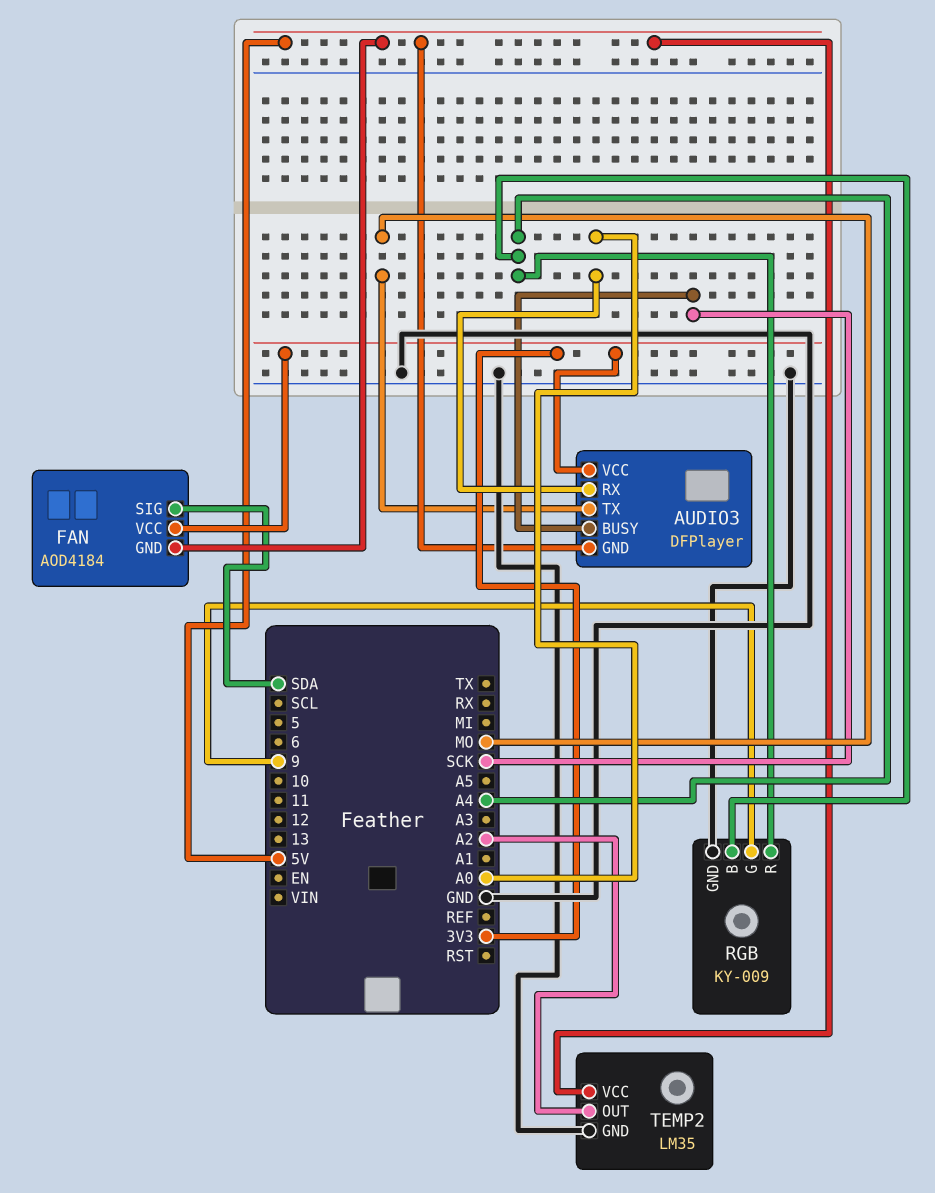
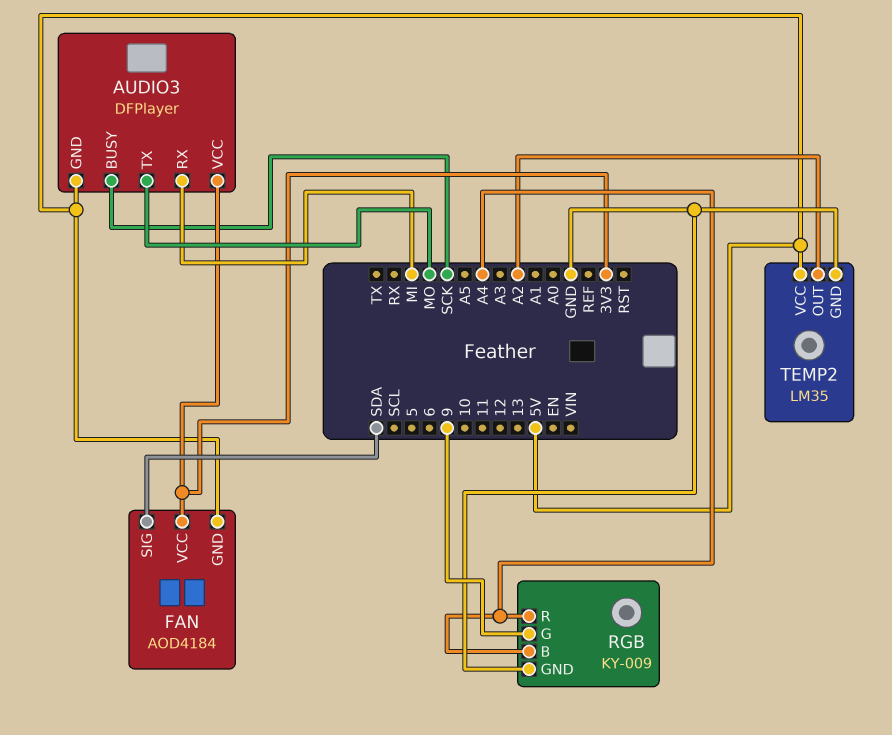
AUDIO3 pin RX: A0 -> MI

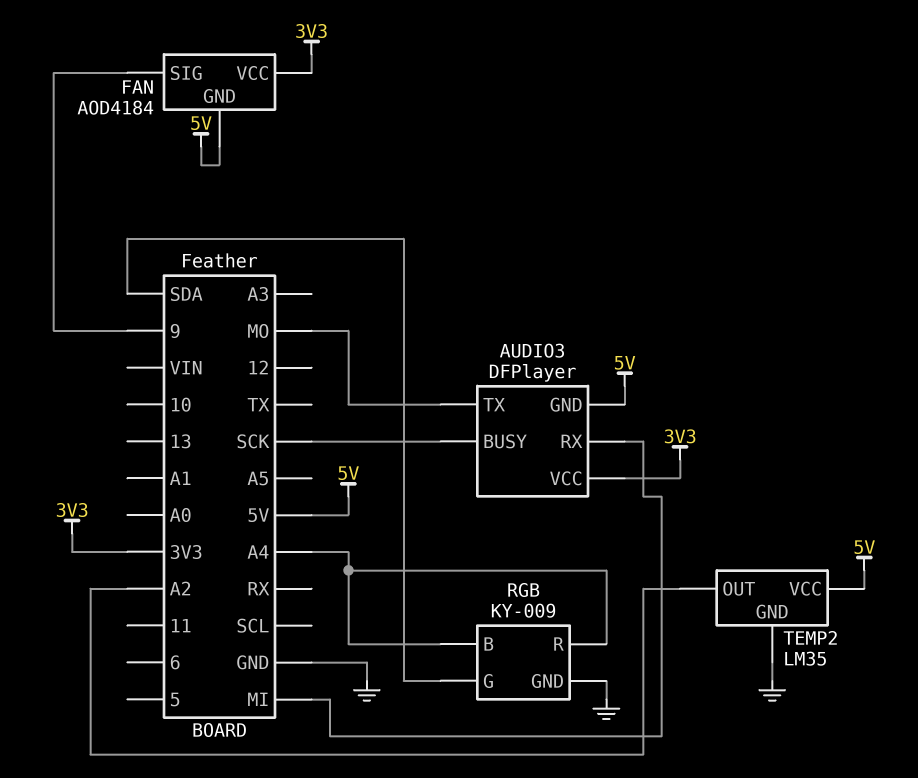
FAN pin SIG: SDA -> 9
RGB pin G: 9 -> SDA

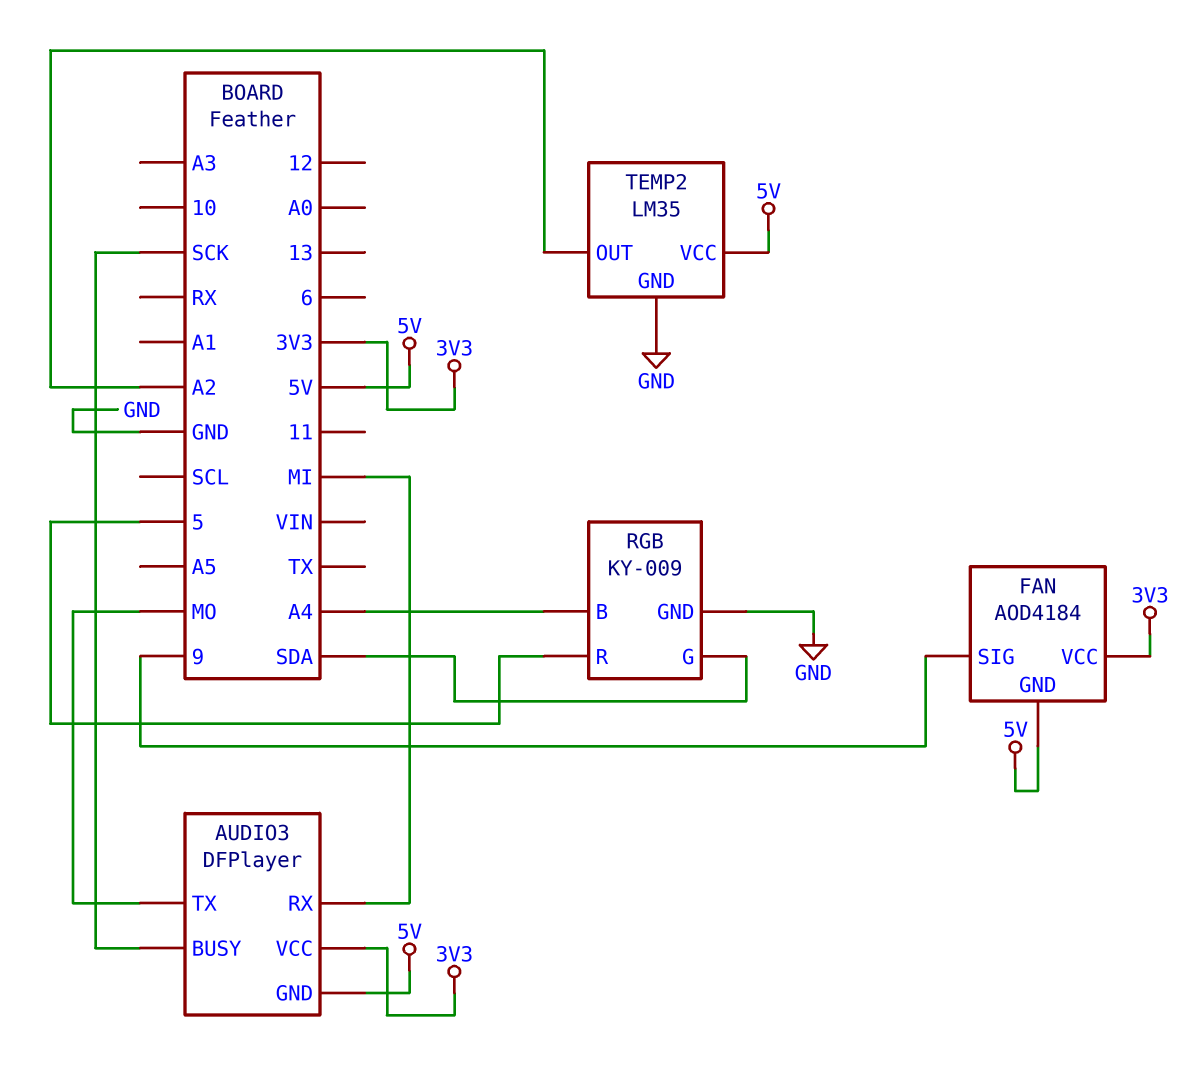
RGB pin R: A4 -> 5

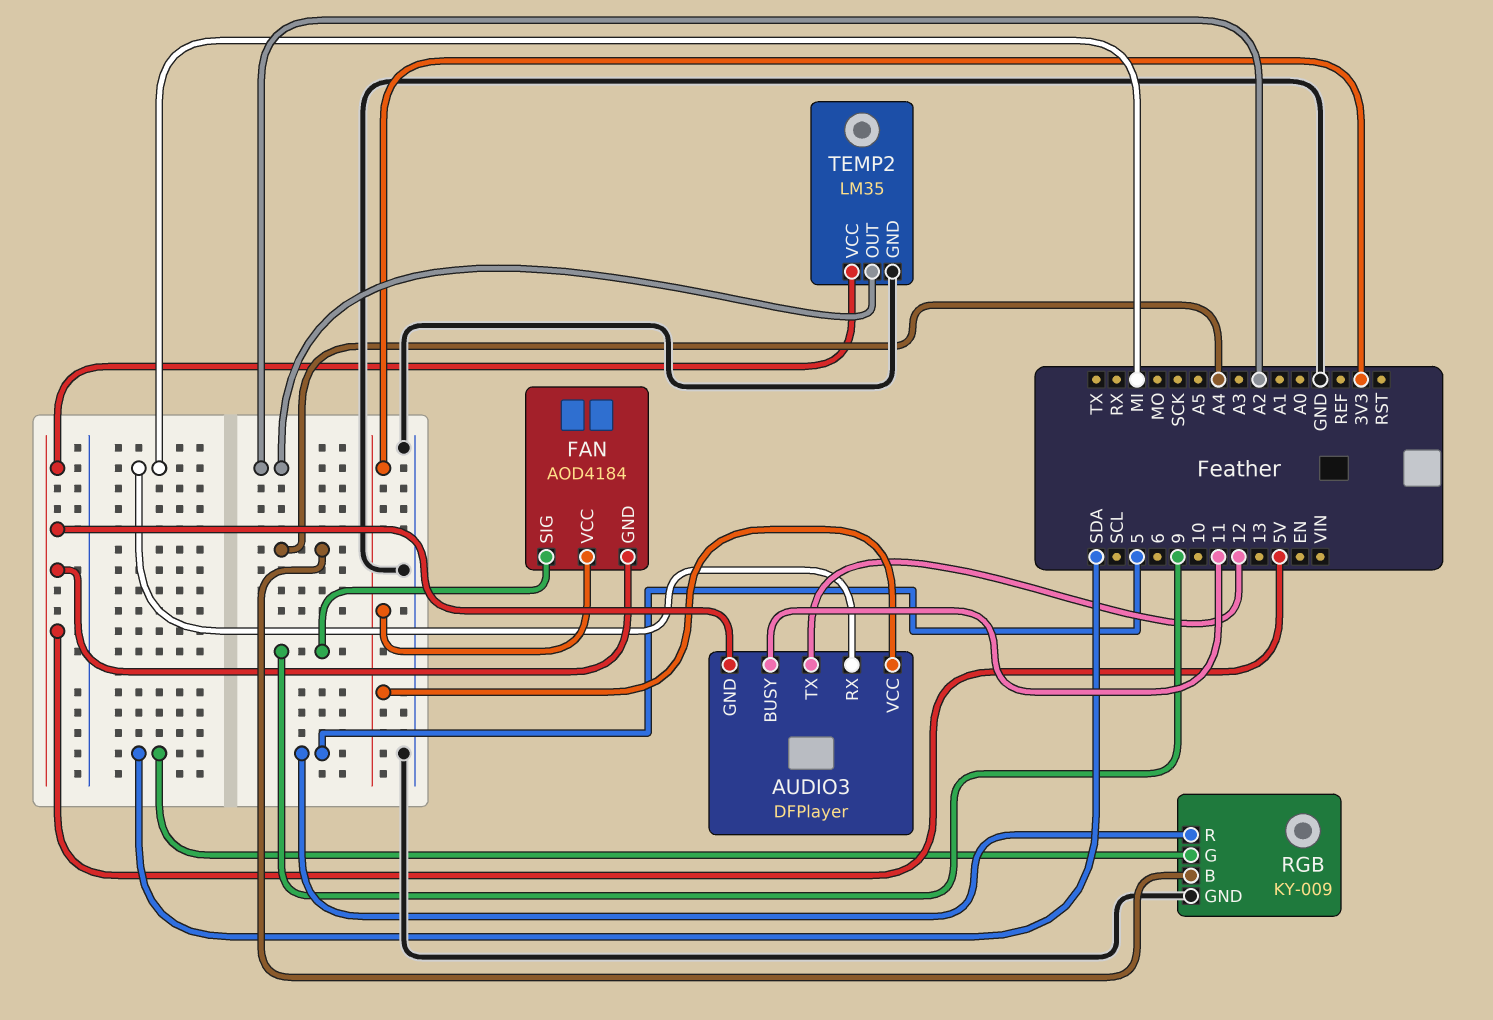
AUDIO3 pin BUSY: SCK -> 11
AUDIO3 pin TX: MO -> 12

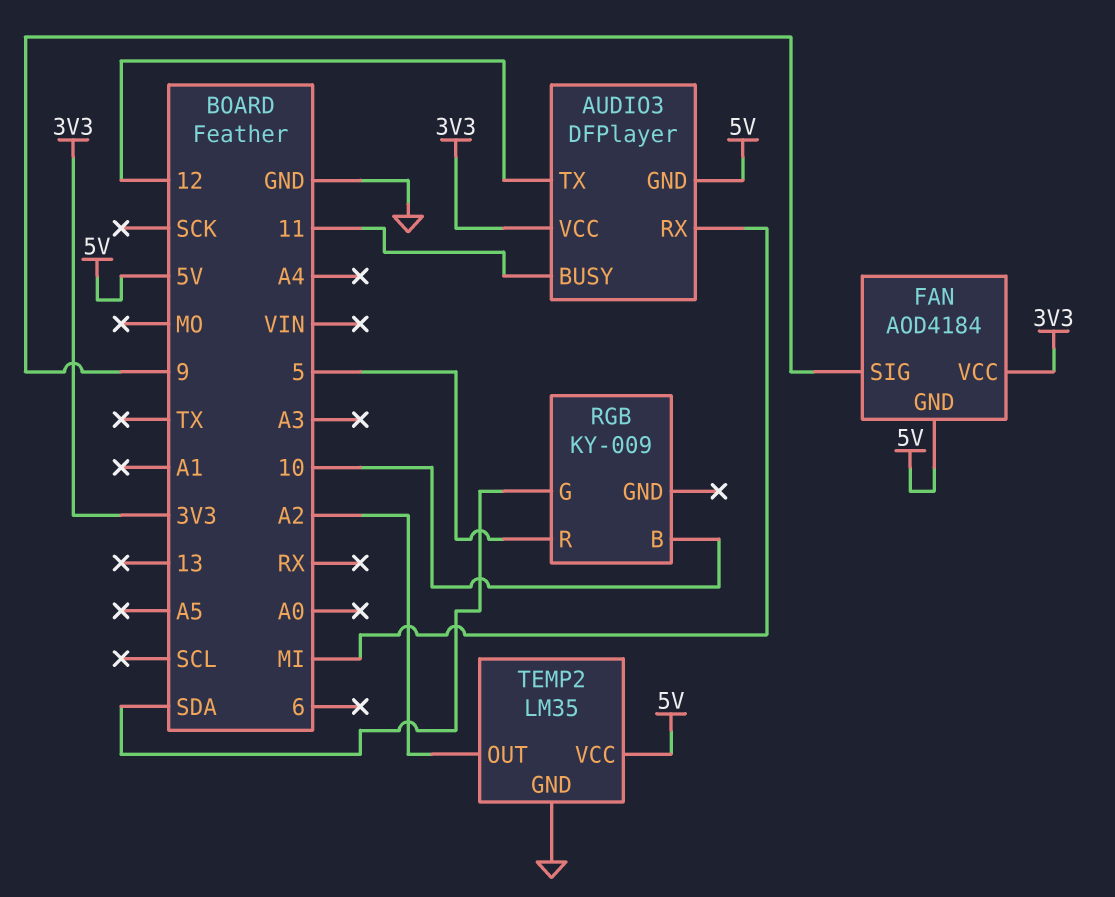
RGB pin B: A4 -> 10
RGB pin GND: GND -> none

